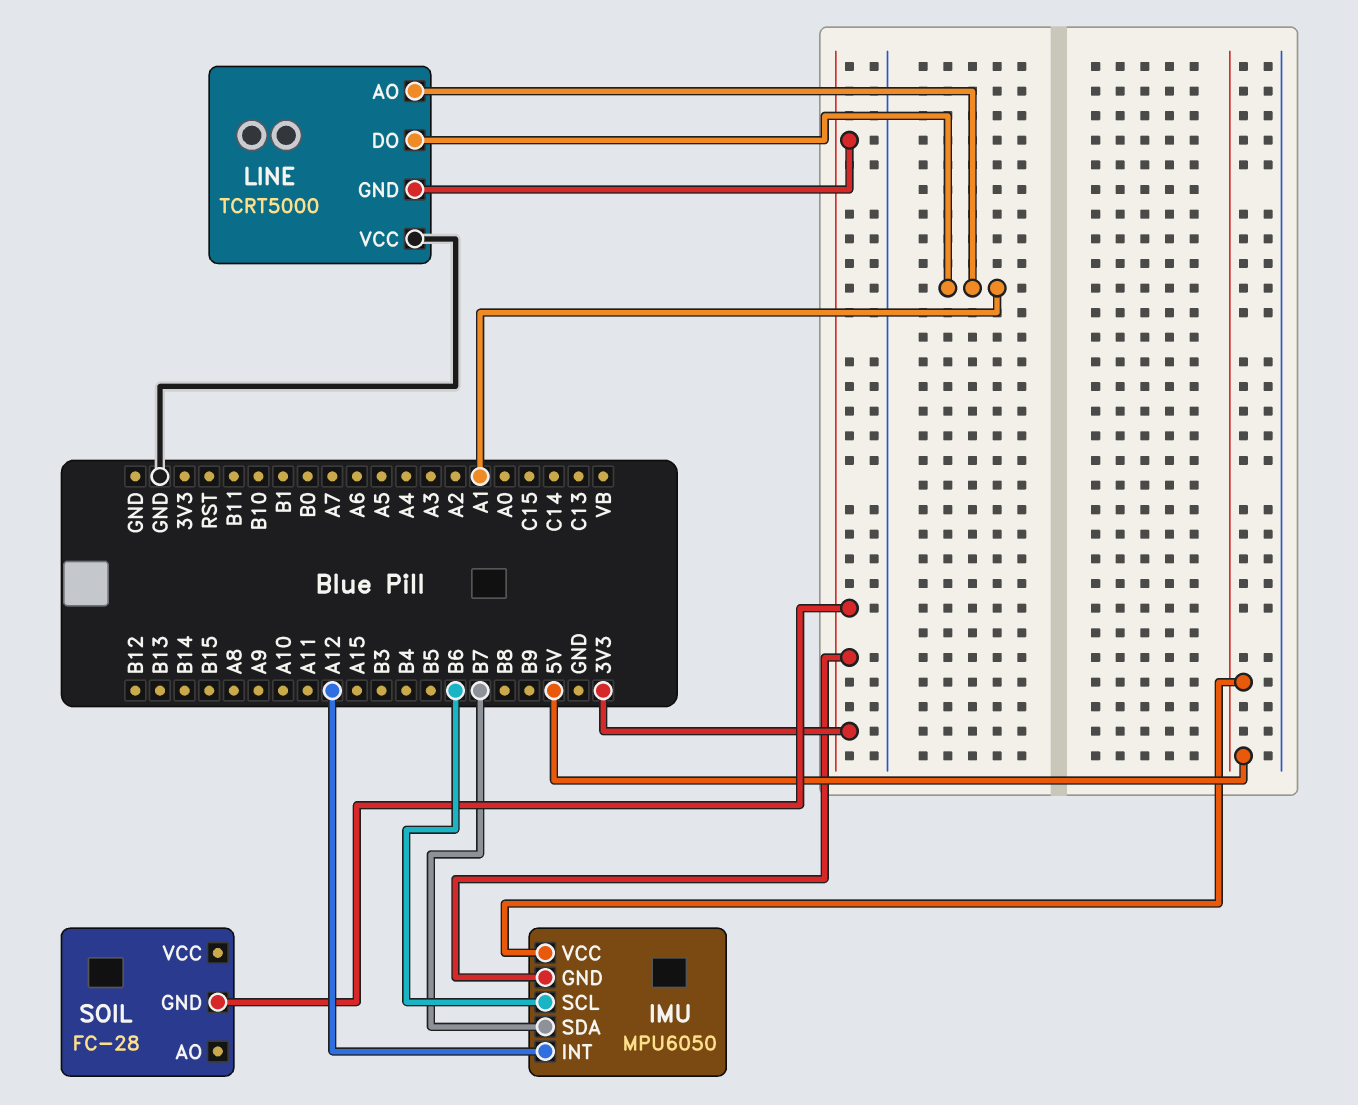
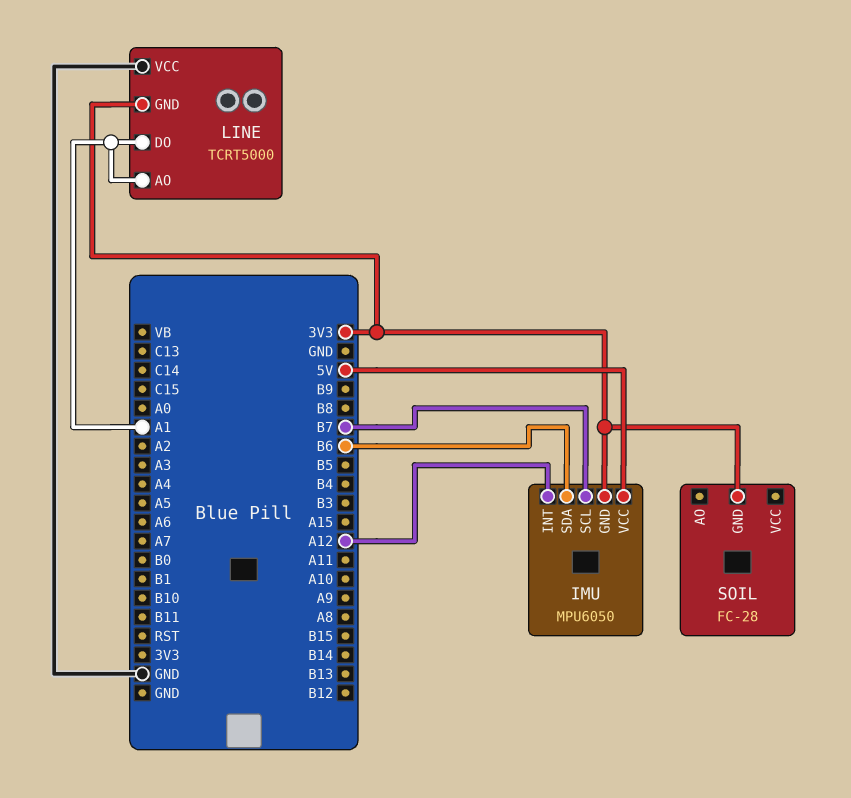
IMU pin SCL: B6 -> B7
IMU pin SDA: B7 -> B6

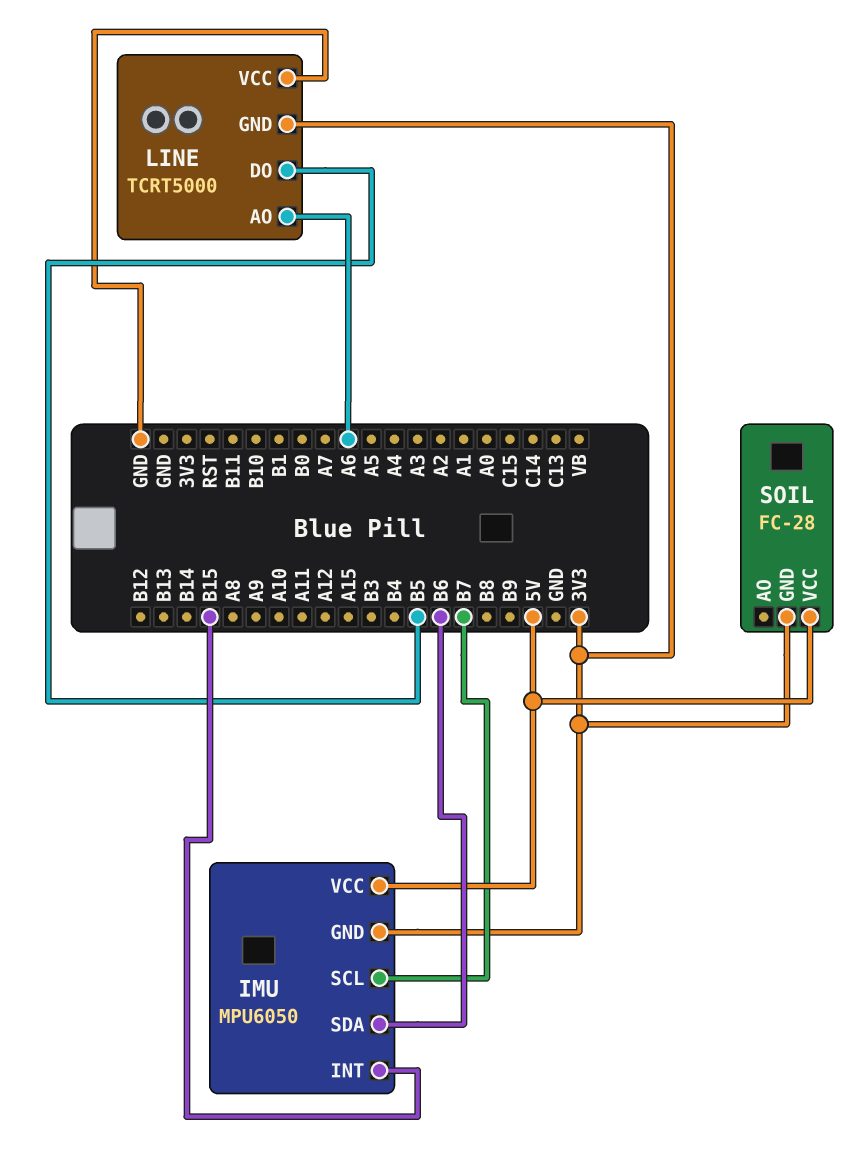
IMU pin INT: A12 -> B15
LINE pin AO: A1 -> A6
LINE pin DO: A1 -> B5
SOIL pin VCC: none -> 5V

